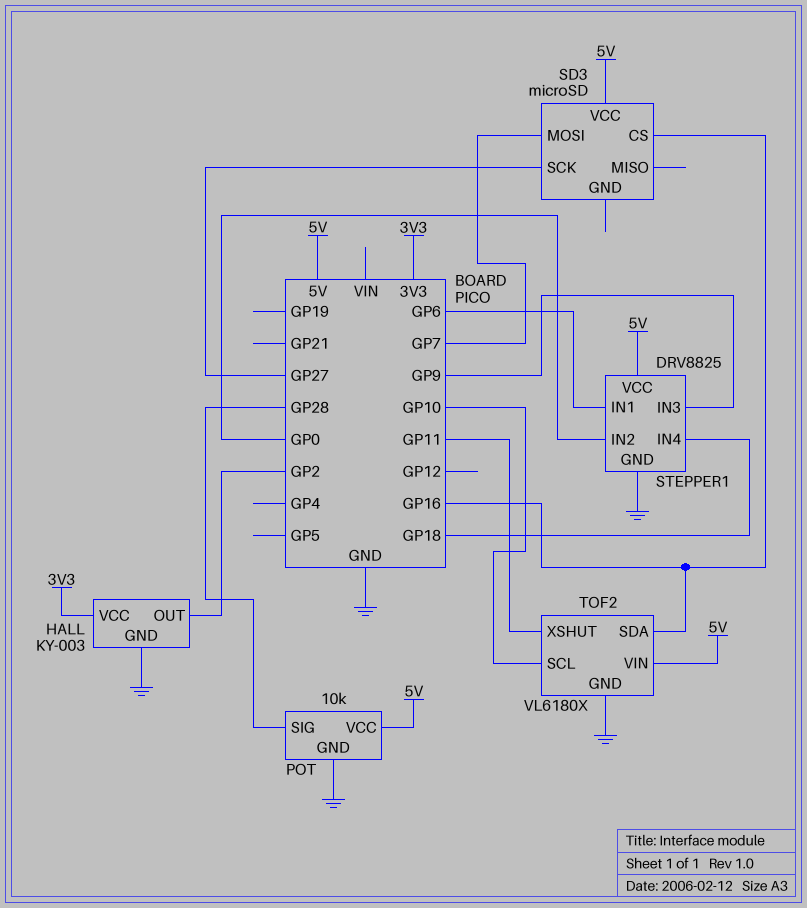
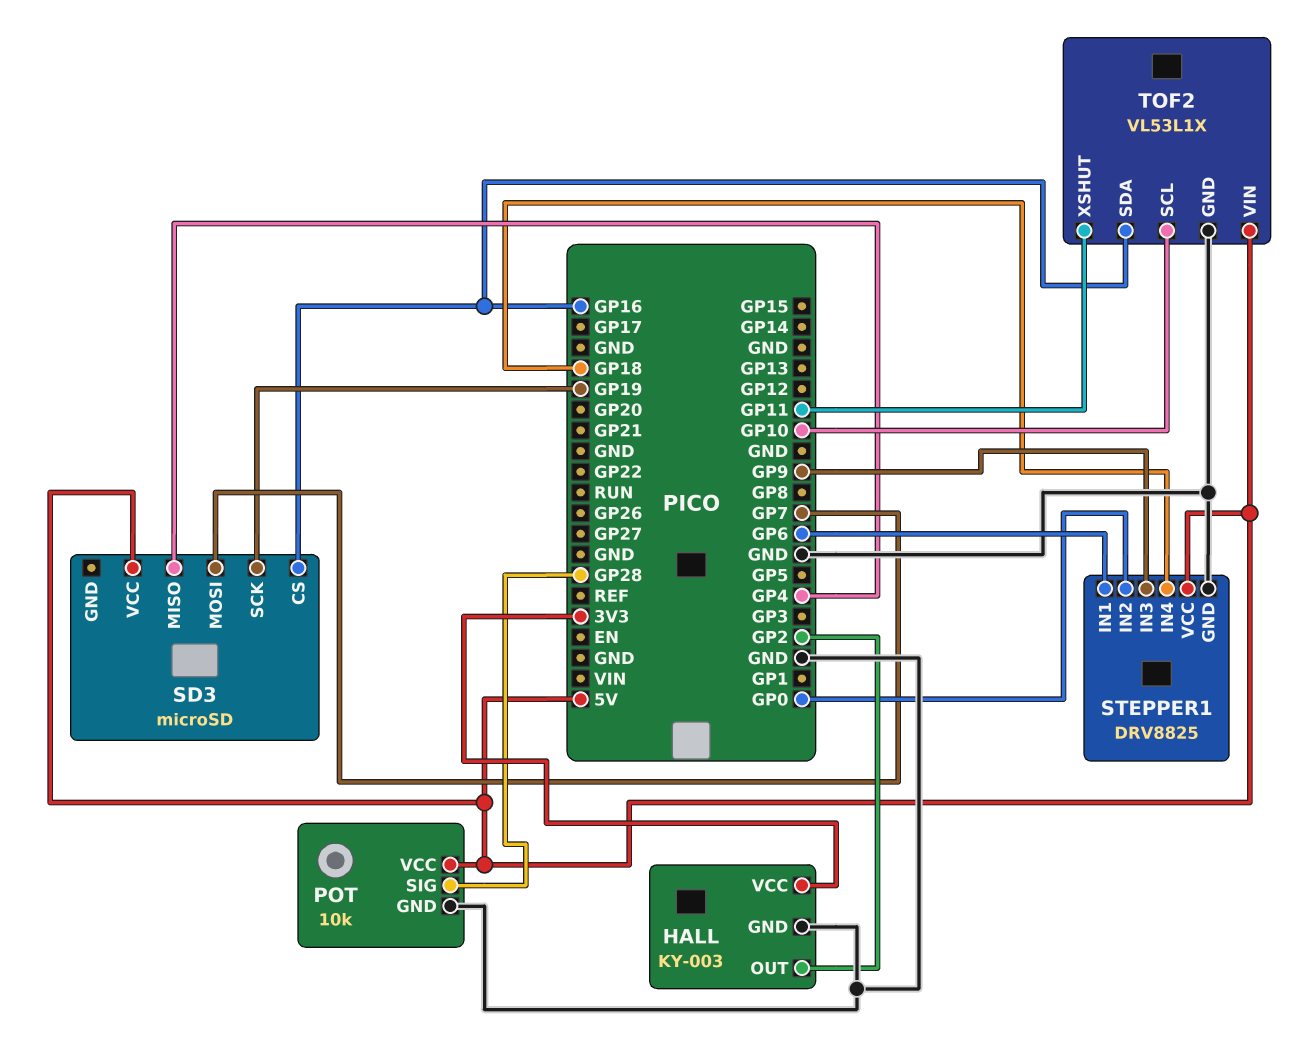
SD3 pin MISO: none -> GP4
SD3 pin SCK: GP27 -> GP19
TOF2: VL6180X -> VL53L1X

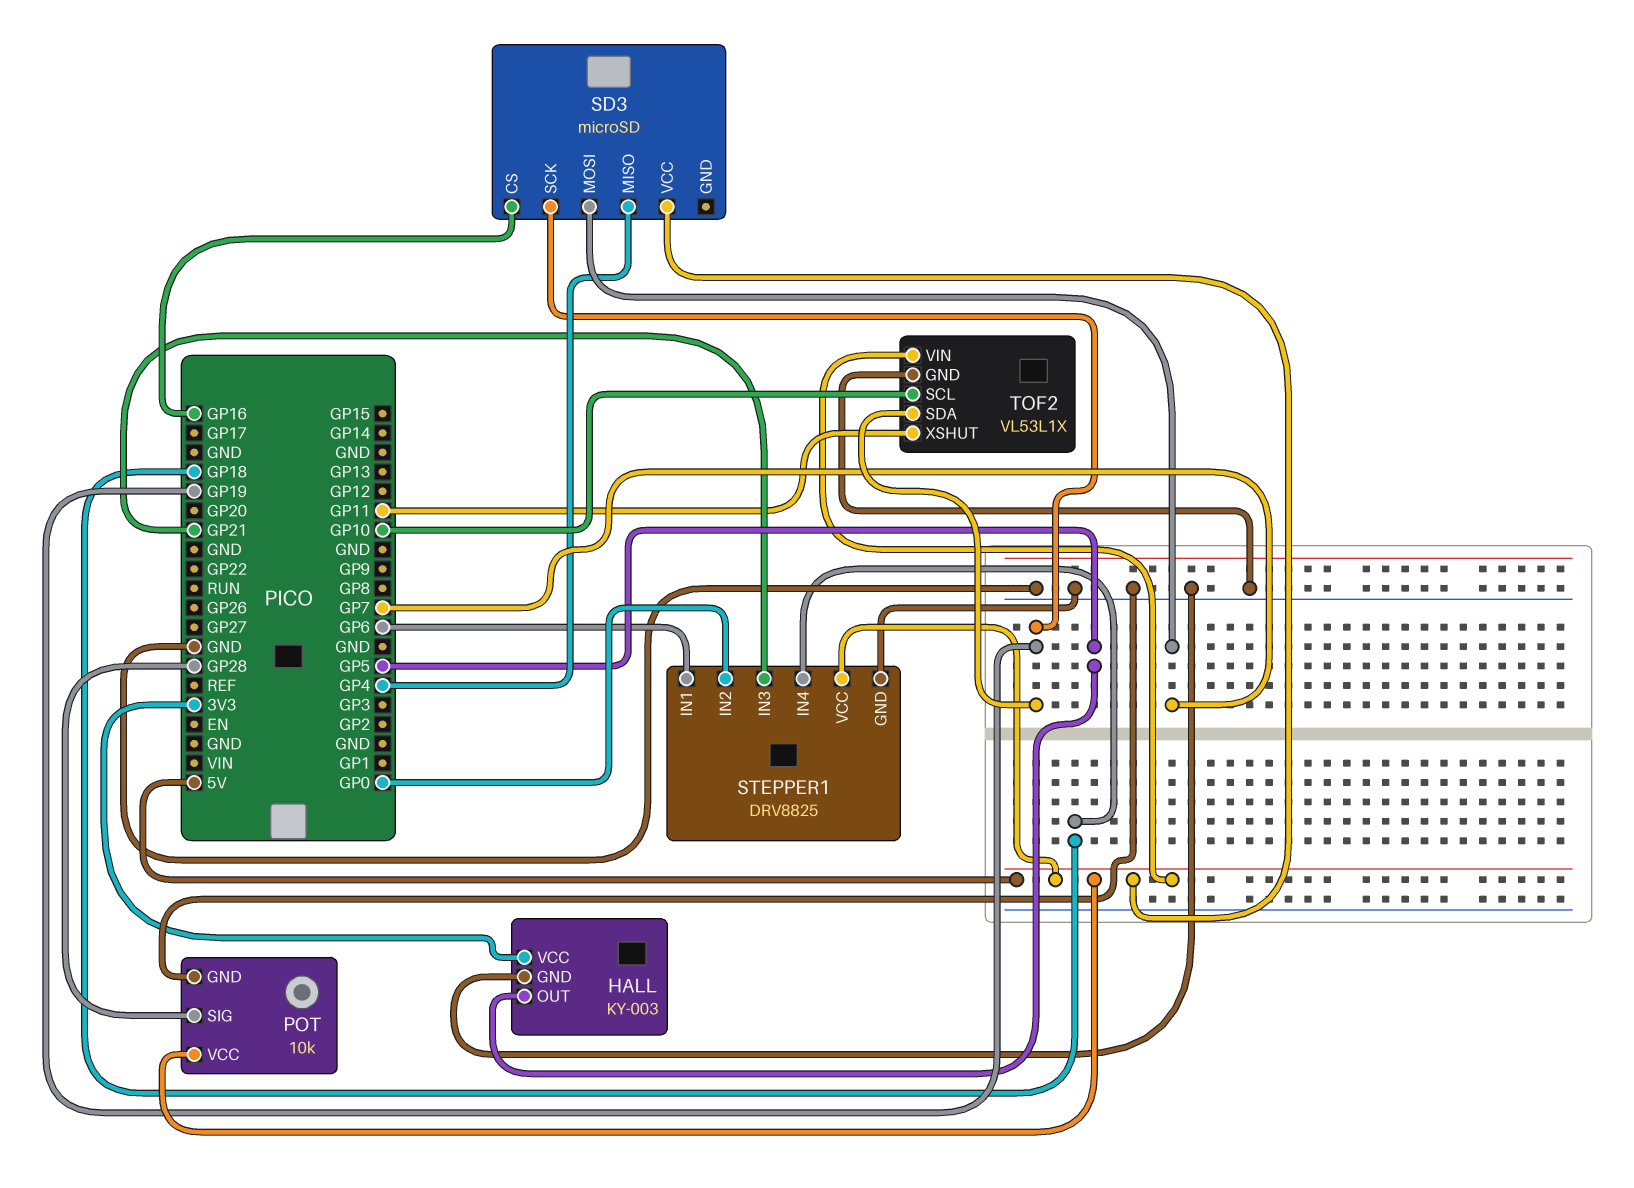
HALL pin OUT: GP2 -> GP5
STEPPER1 pin IN3: GP9 -> GP21
TOF2 pin SDA: GP16 -> GP19

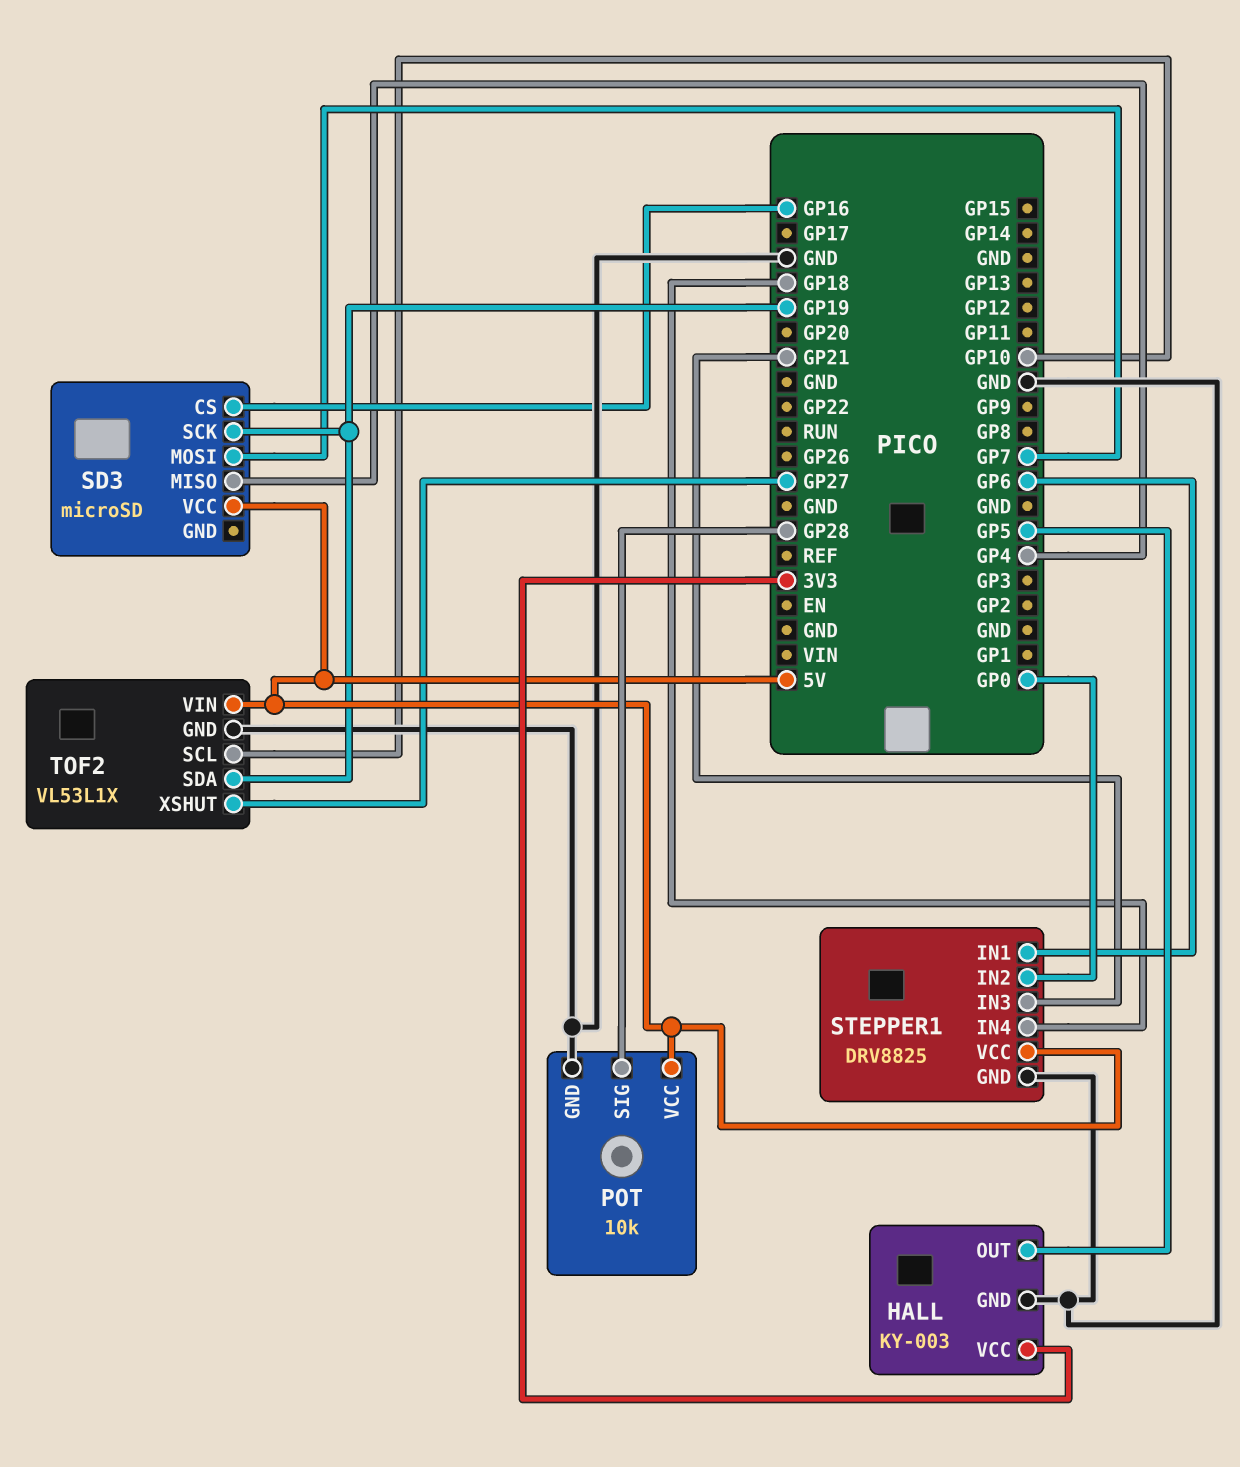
TOF2 pin XSHUT: GP11 -> GP27

